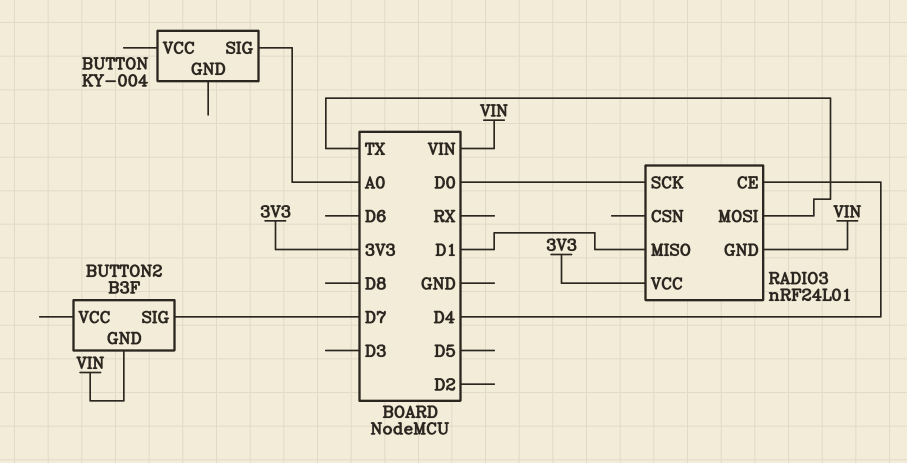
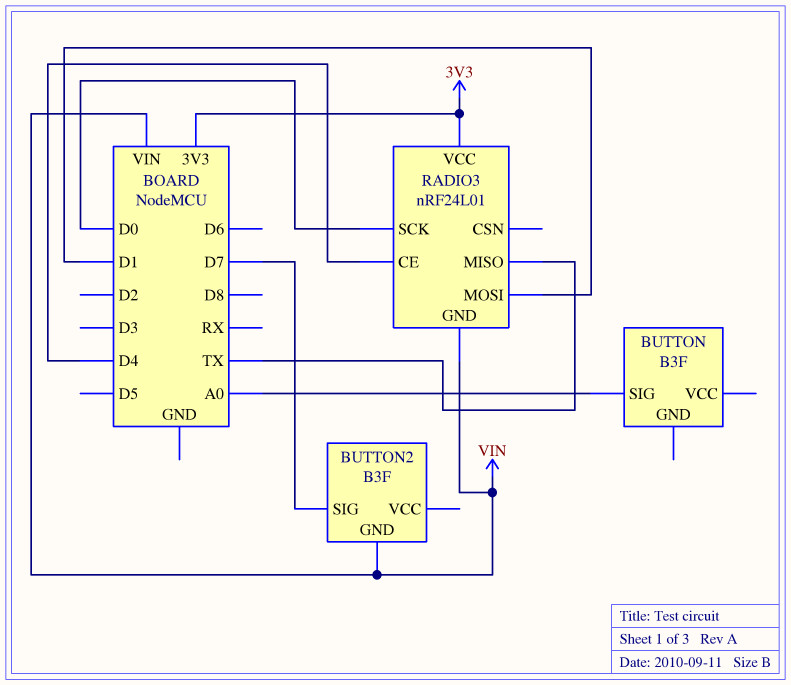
BUTTON: KY-004 -> B3F
RADIO3 pin MISO: D1 -> TX
RADIO3 pin MOSI: TX -> D1

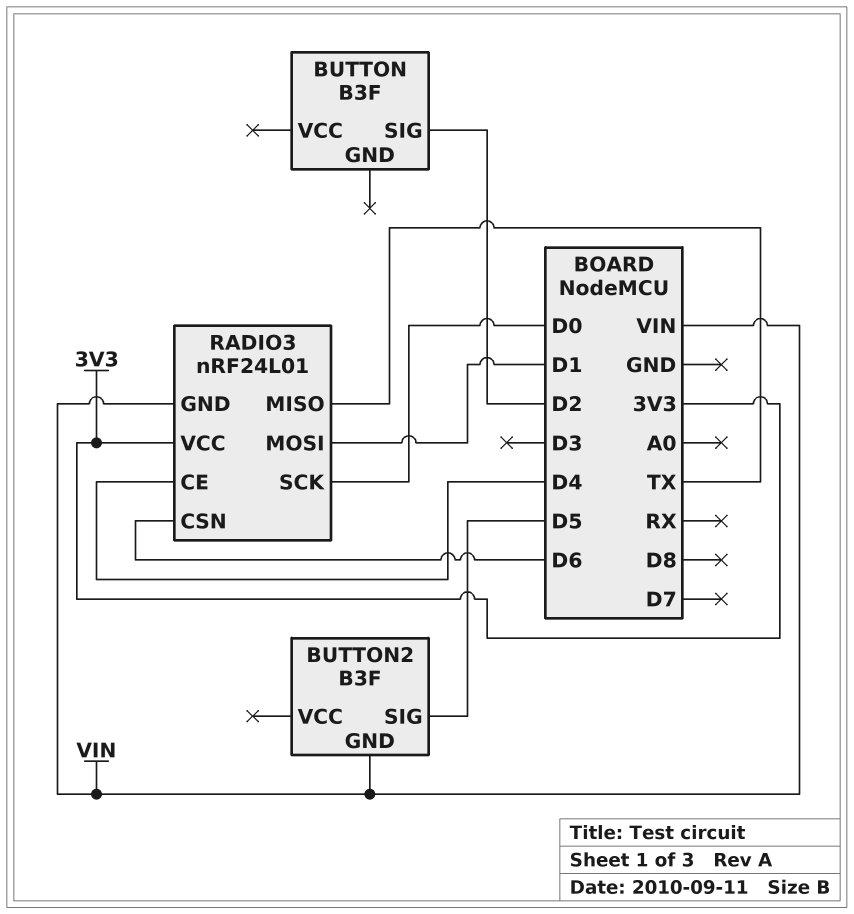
BUTTON pin SIG: A0 -> D2
BUTTON2 pin SIG: D7 -> D5
RADIO3 pin CSN: none -> D6

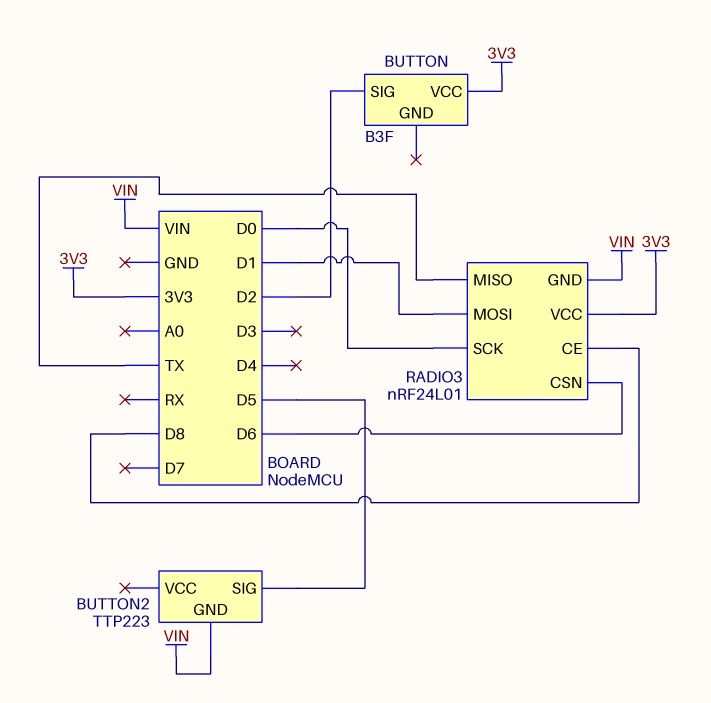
BUTTON pin VCC: none -> 3V3
BUTTON2: B3F -> TTP223
RADIO3 pin CE: D4 -> D8

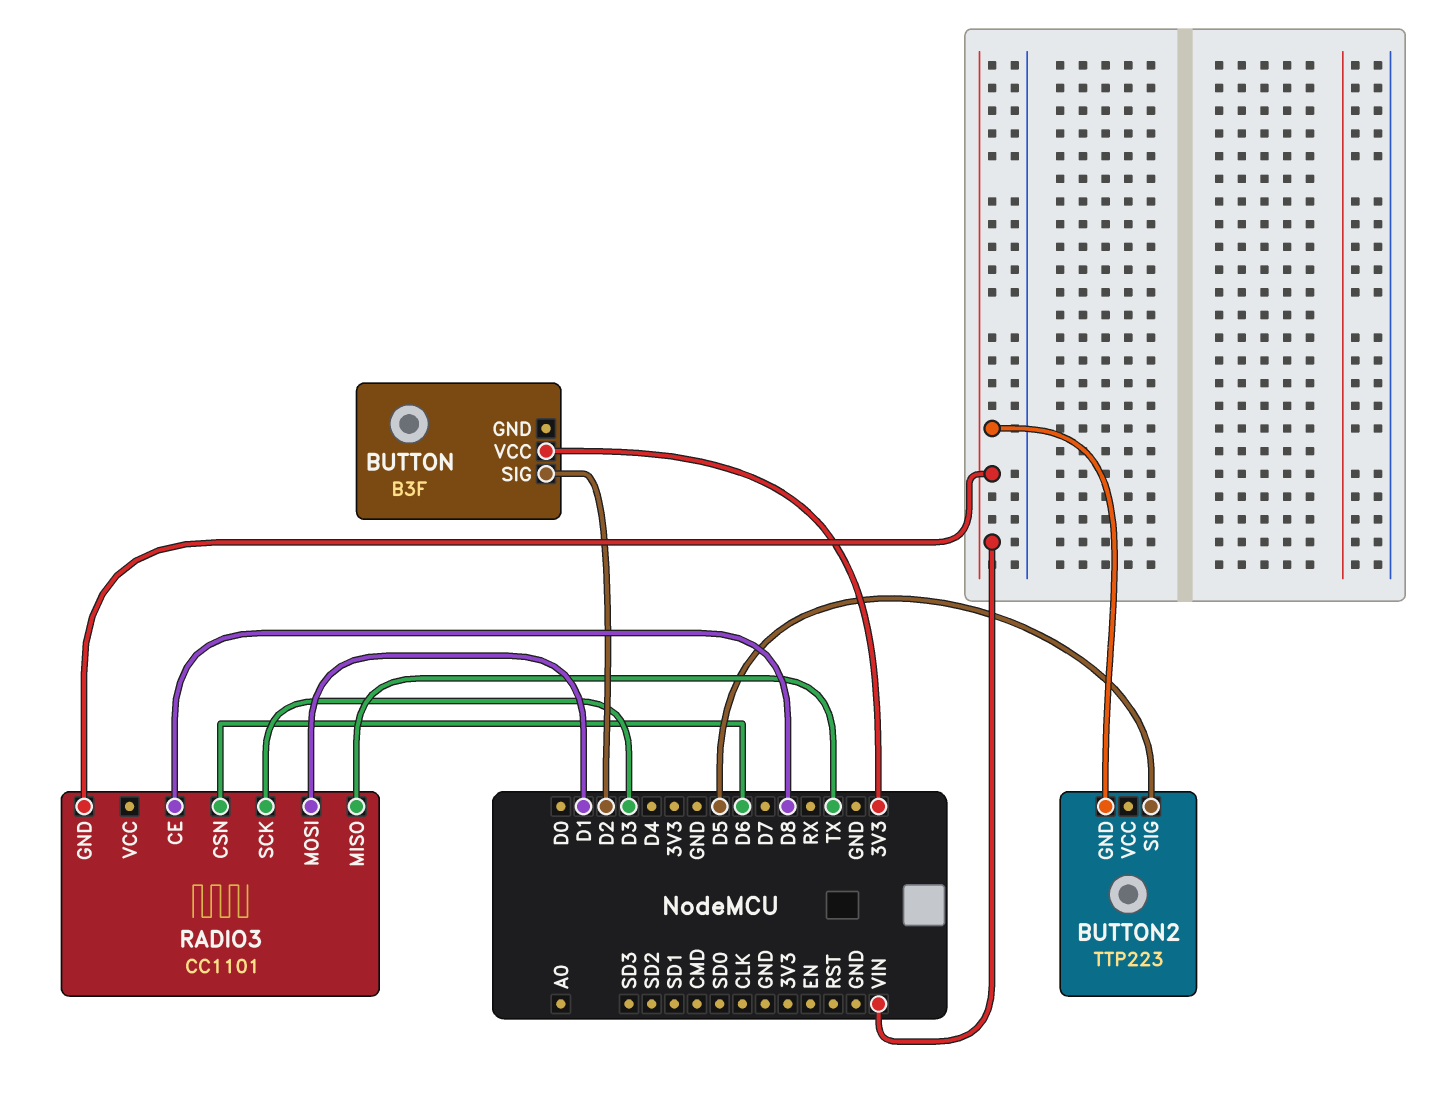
RADIO3: nRF24L01 -> CC1101
RADIO3 pin SCK: D0 -> D3
RADIO3 pin VCC: 3V3 -> none

